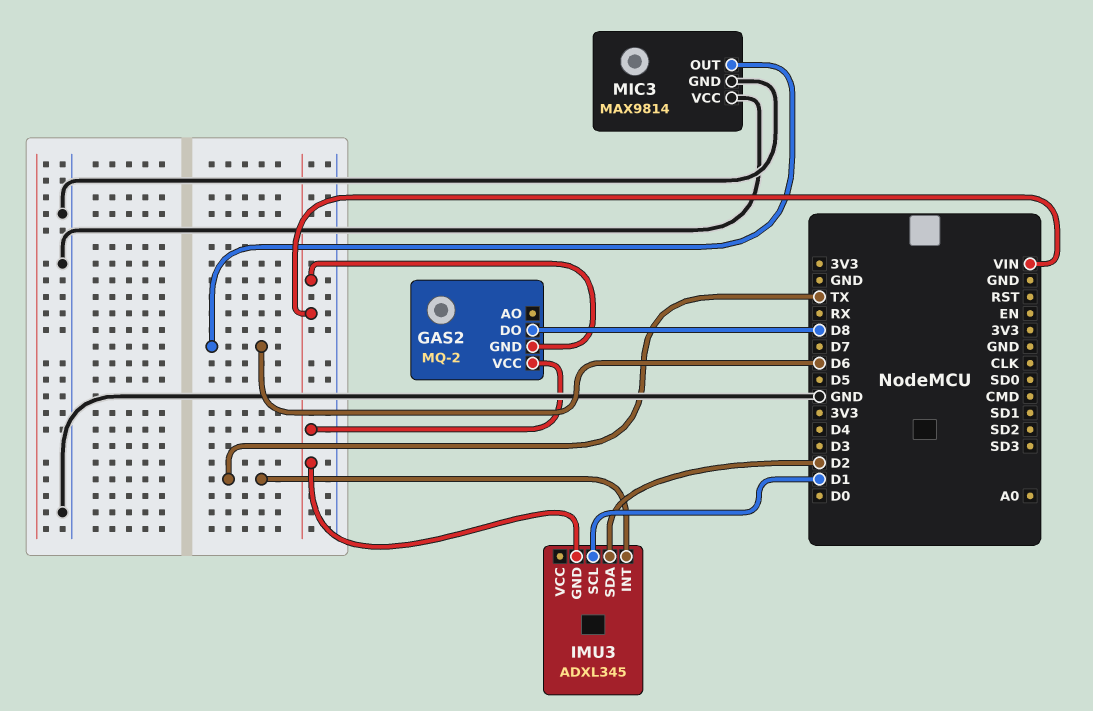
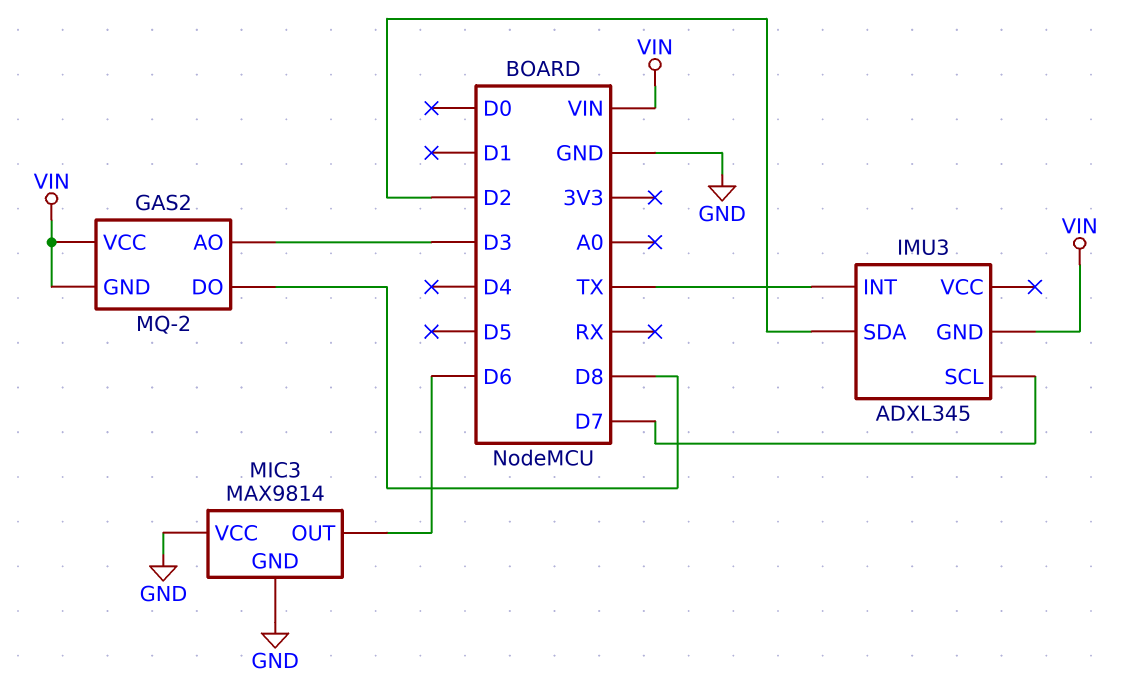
GAS2 pin AO: none -> D3
IMU3 pin SCL: D1 -> D7

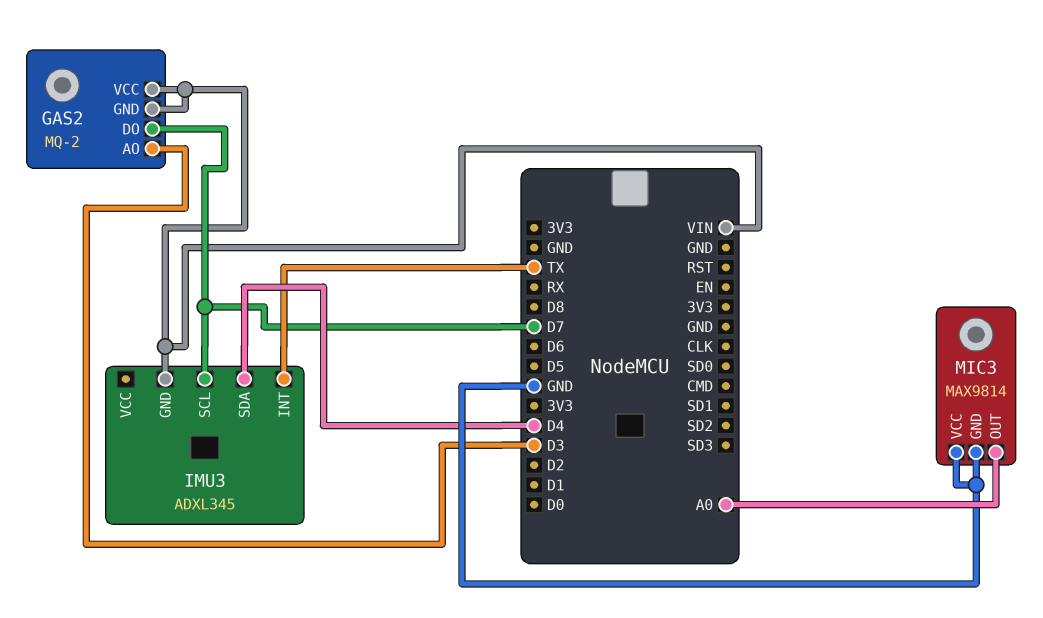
GAS2 pin DO: D8 -> D7
IMU3 pin SDA: D2 -> D4
MIC3 pin OUT: D6 -> A0

